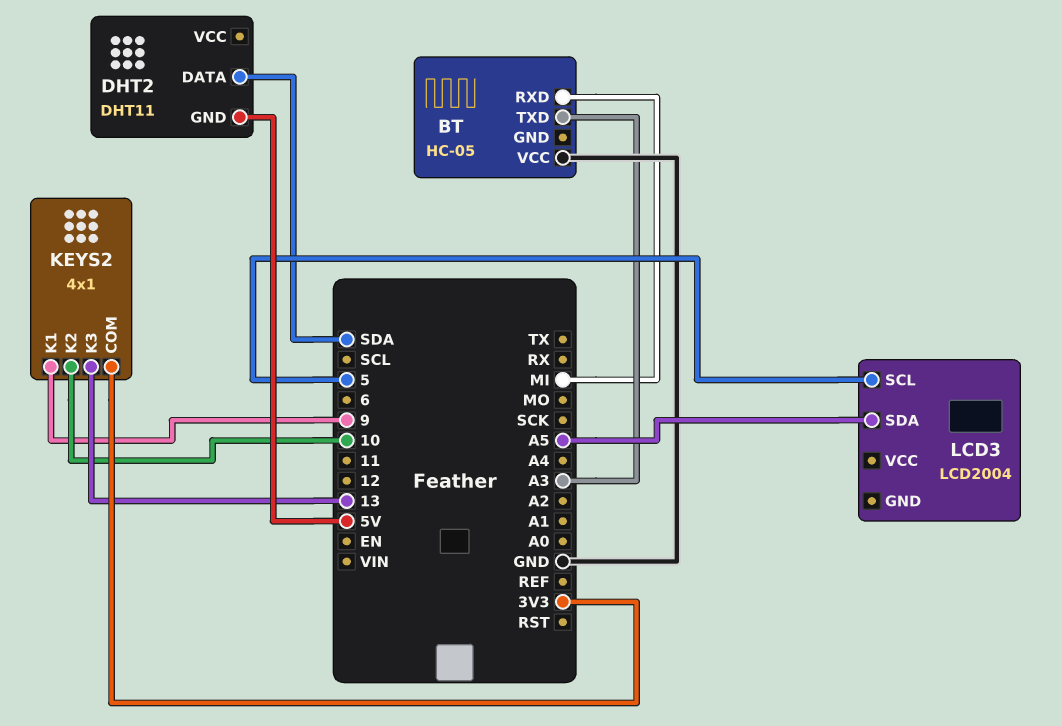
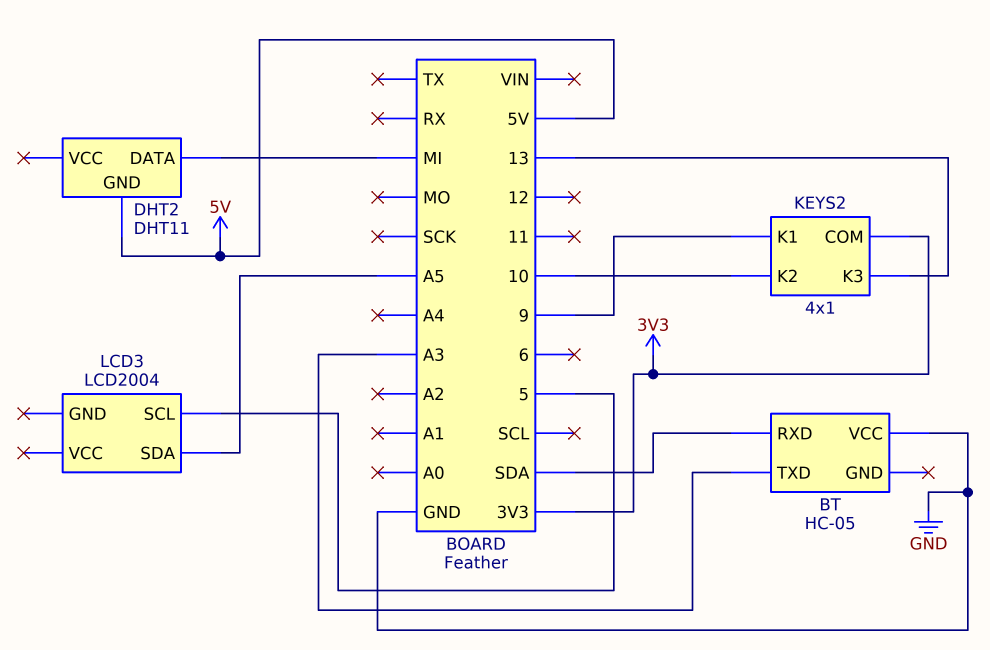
BT pin RXD: MI -> SDA
DHT2 pin DATA: SDA -> MI

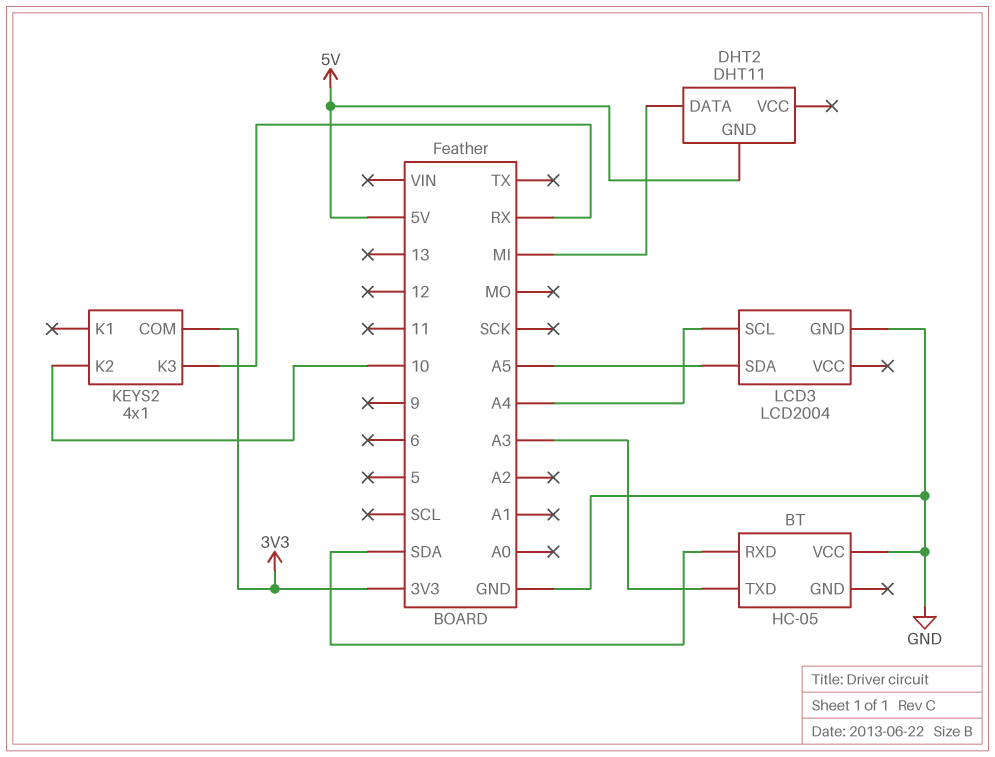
KEYS2 pin K1: 9 -> none
KEYS2 pin K3: 13 -> RX
LCD3 pin GND: none -> GND
LCD3 pin SCL: 5 -> A4

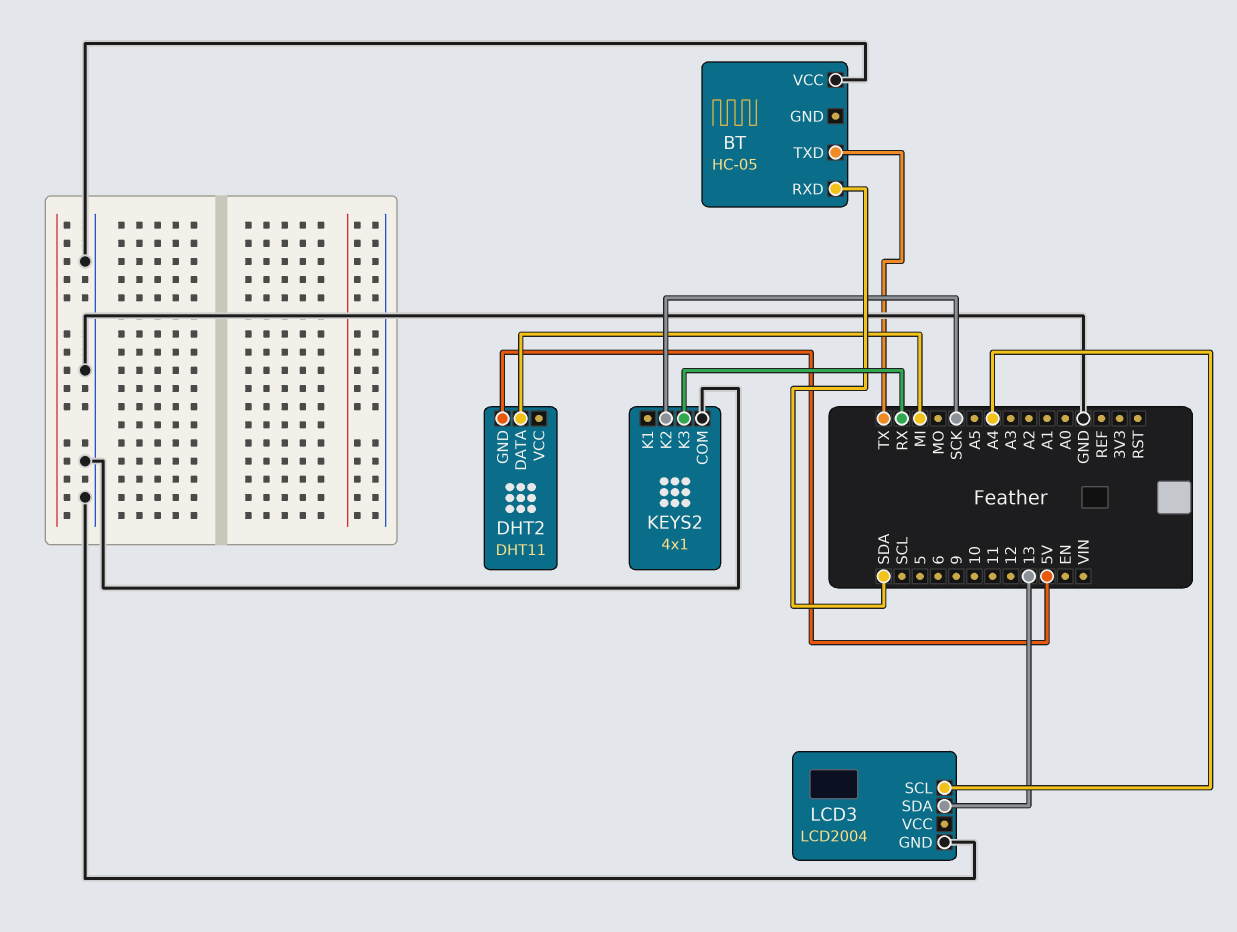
BT pin TXD: A3 -> TX
KEYS2 pin COM: 3V3 -> GND
KEYS2 pin K2: 10 -> SCK
LCD3 pin SDA: A5 -> 13

